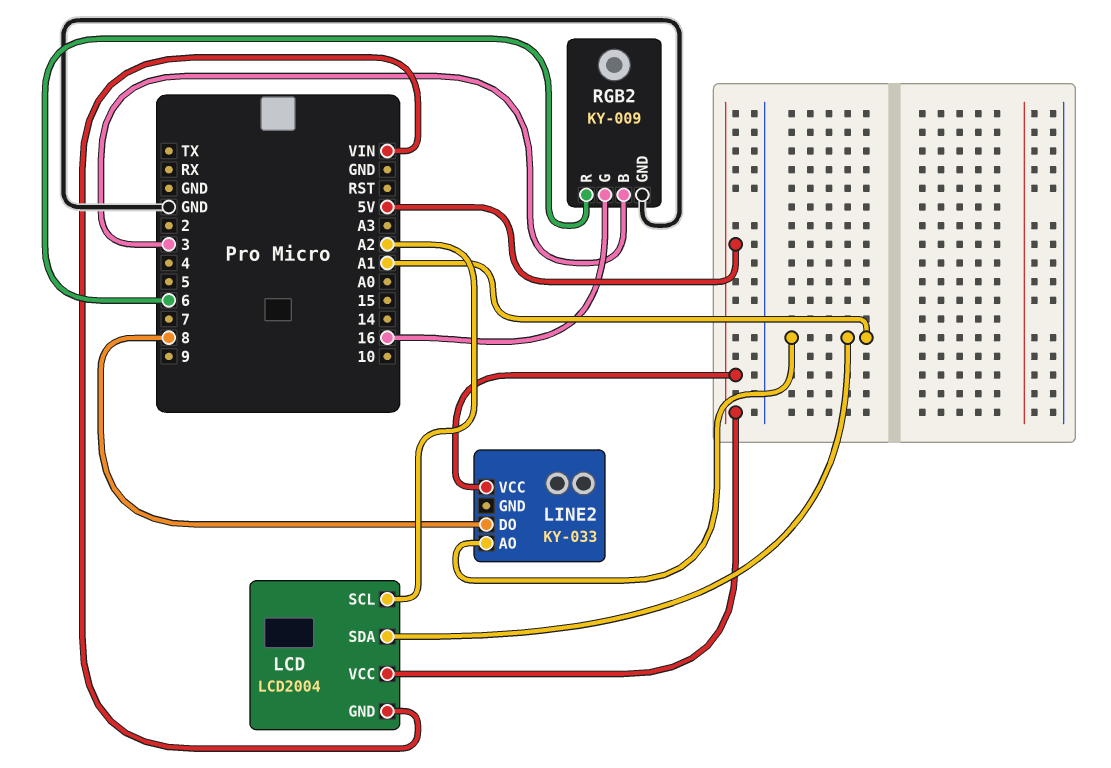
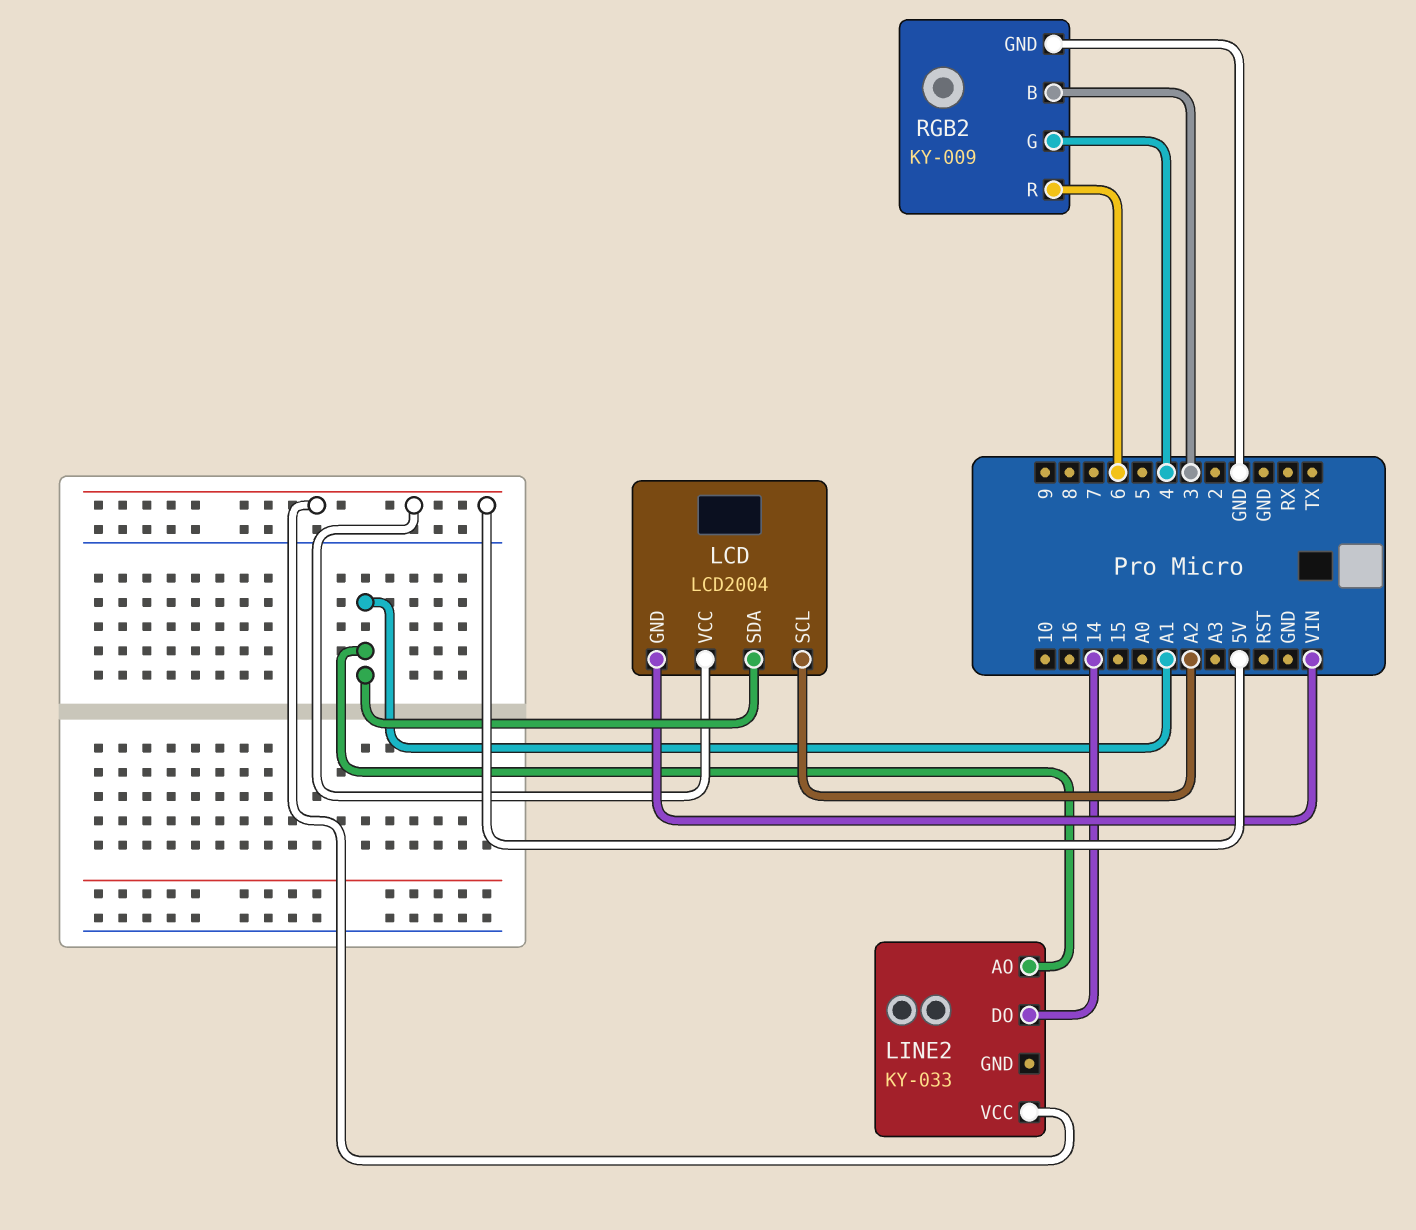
LINE2 pin DO: 8 -> 14
RGB2 pin G: 16 -> 4

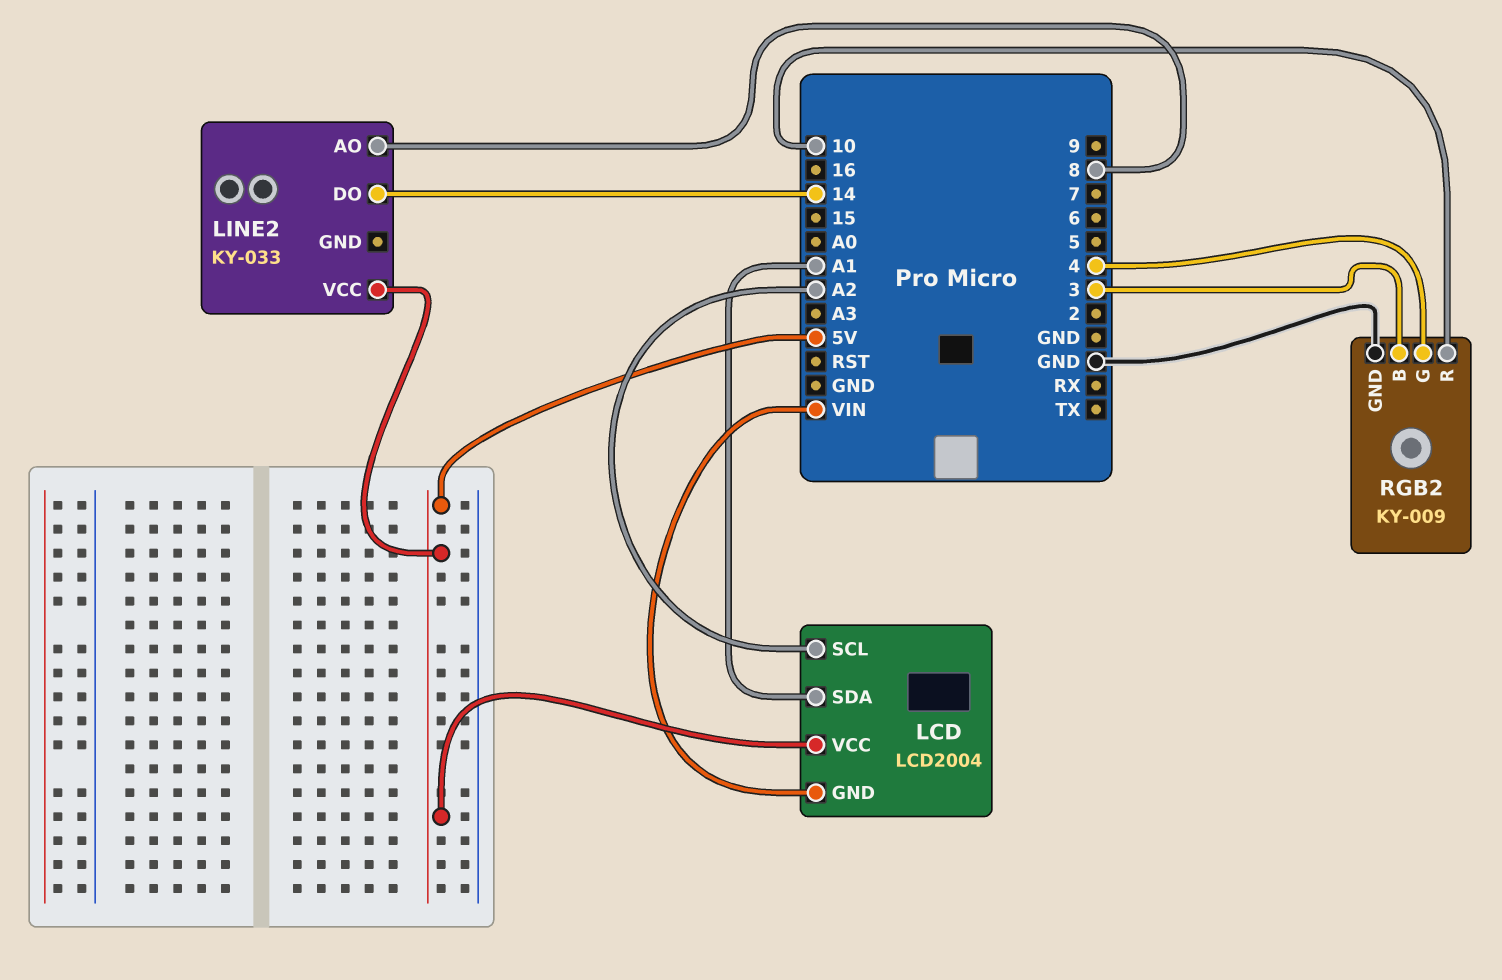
LINE2 pin AO: A1 -> 8
RGB2 pin R: 6 -> 10

